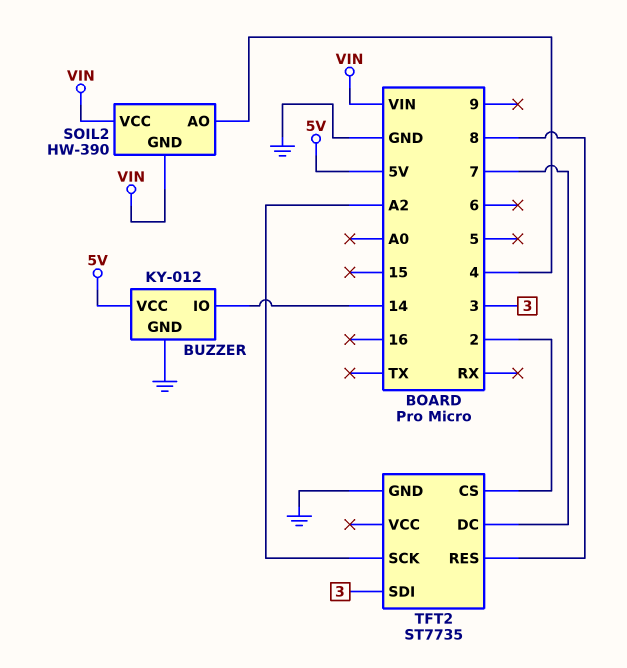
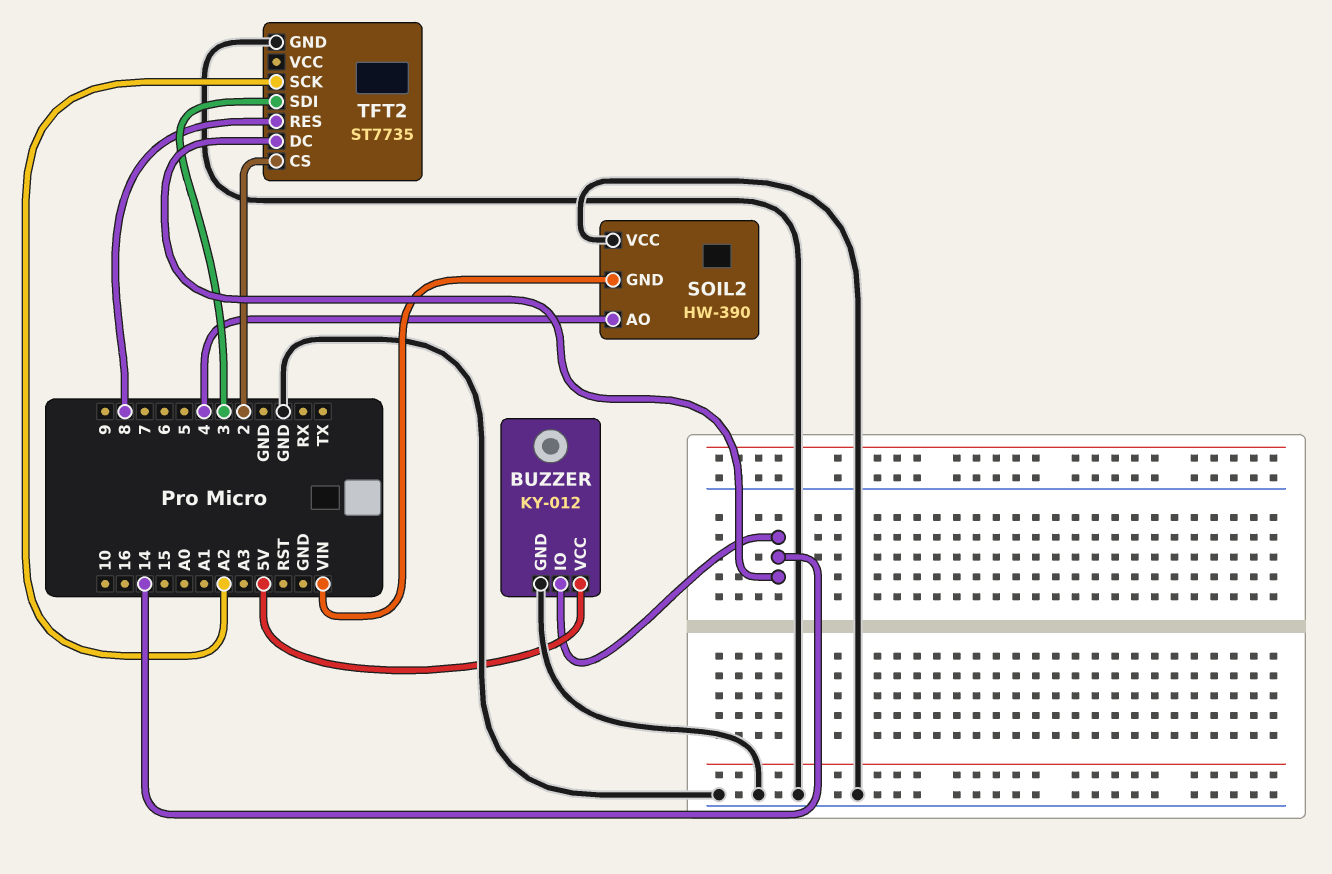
SOIL2 pin VCC: VIN -> GND
TFT2 pin DC: 7 -> 14

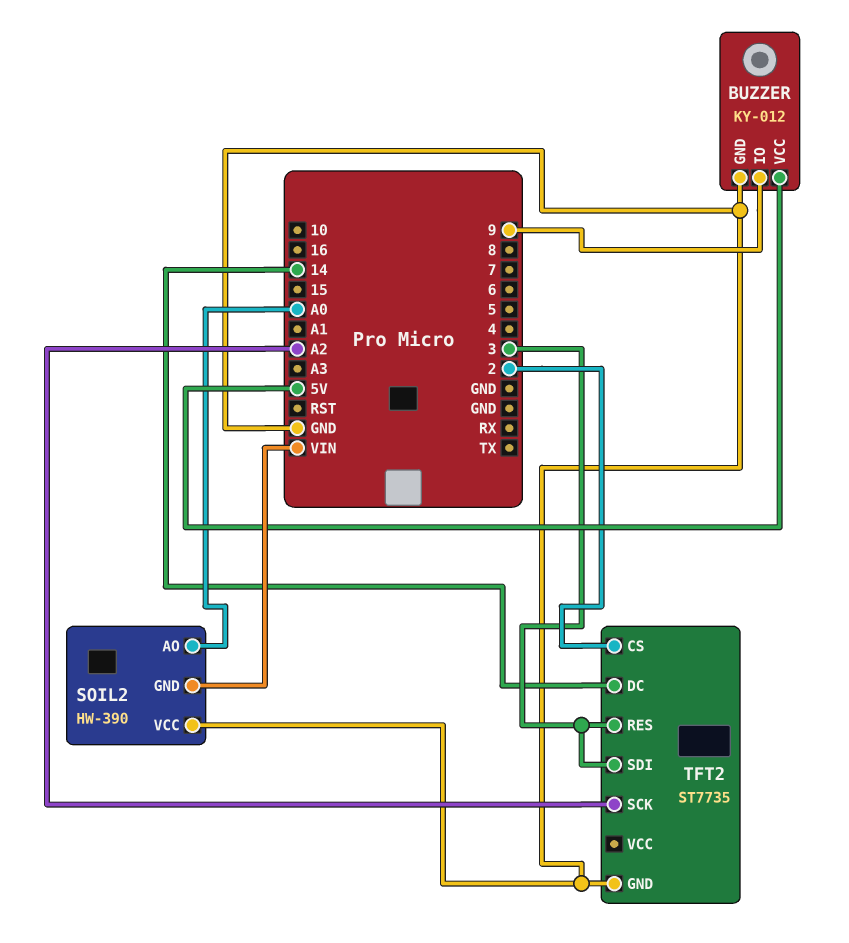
BUZZER pin IO: 14 -> 9
SOIL2 pin AO: 4 -> A0
TFT2 pin RES: 8 -> 3

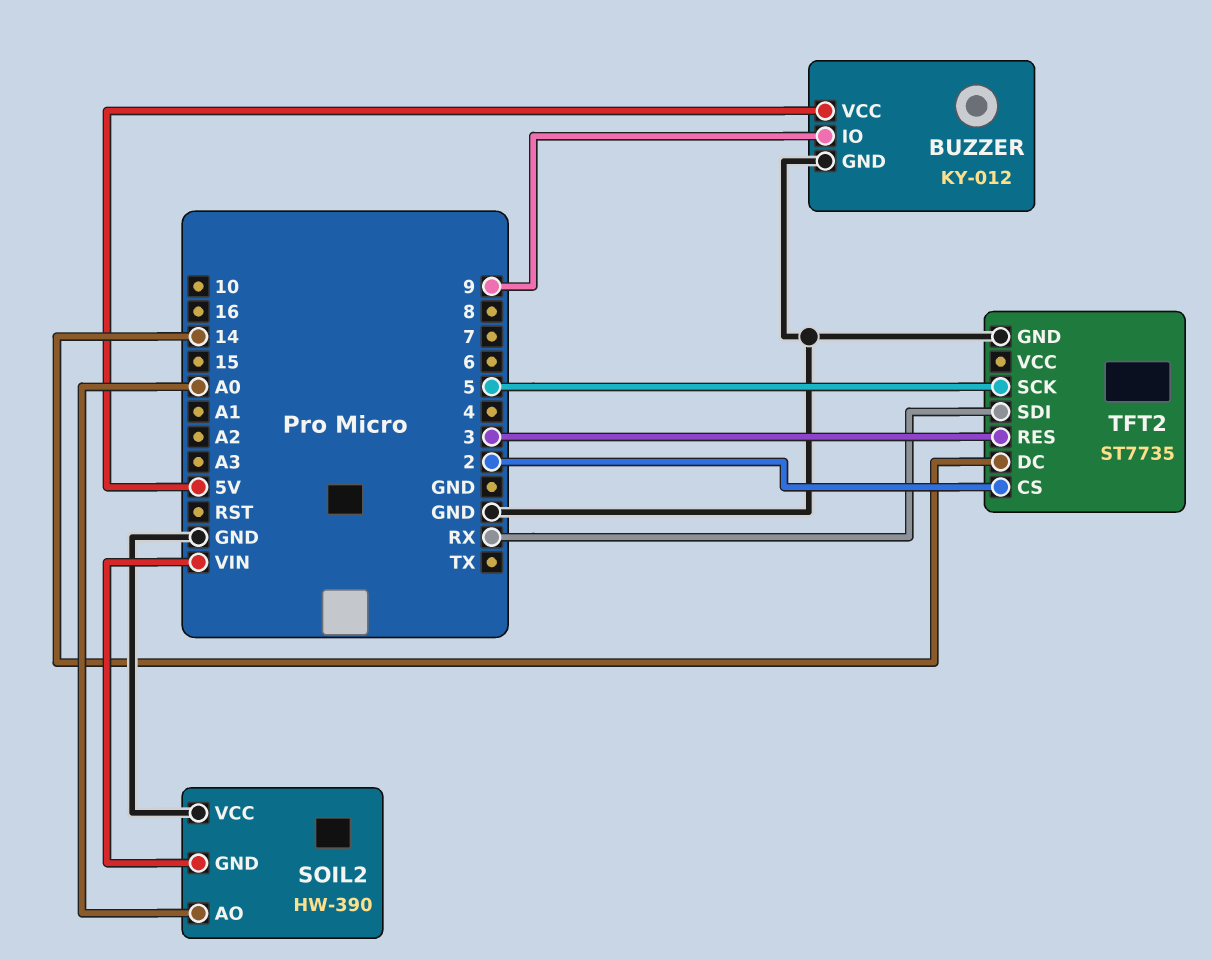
TFT2 pin SCK: A2 -> 5
TFT2 pin SDI: 3 -> RX

